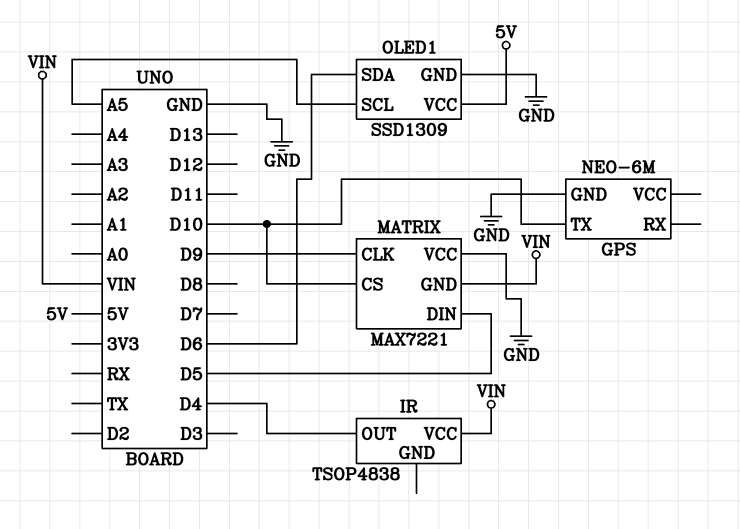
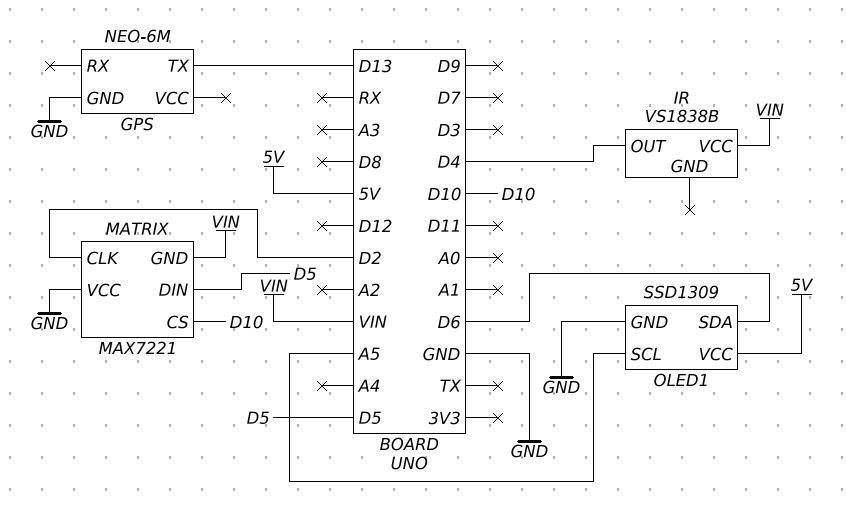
GPS pin TX: D10 -> D13
IR: TSOP4838 -> VS1838B
MATRIX pin CLK: D9 -> D2

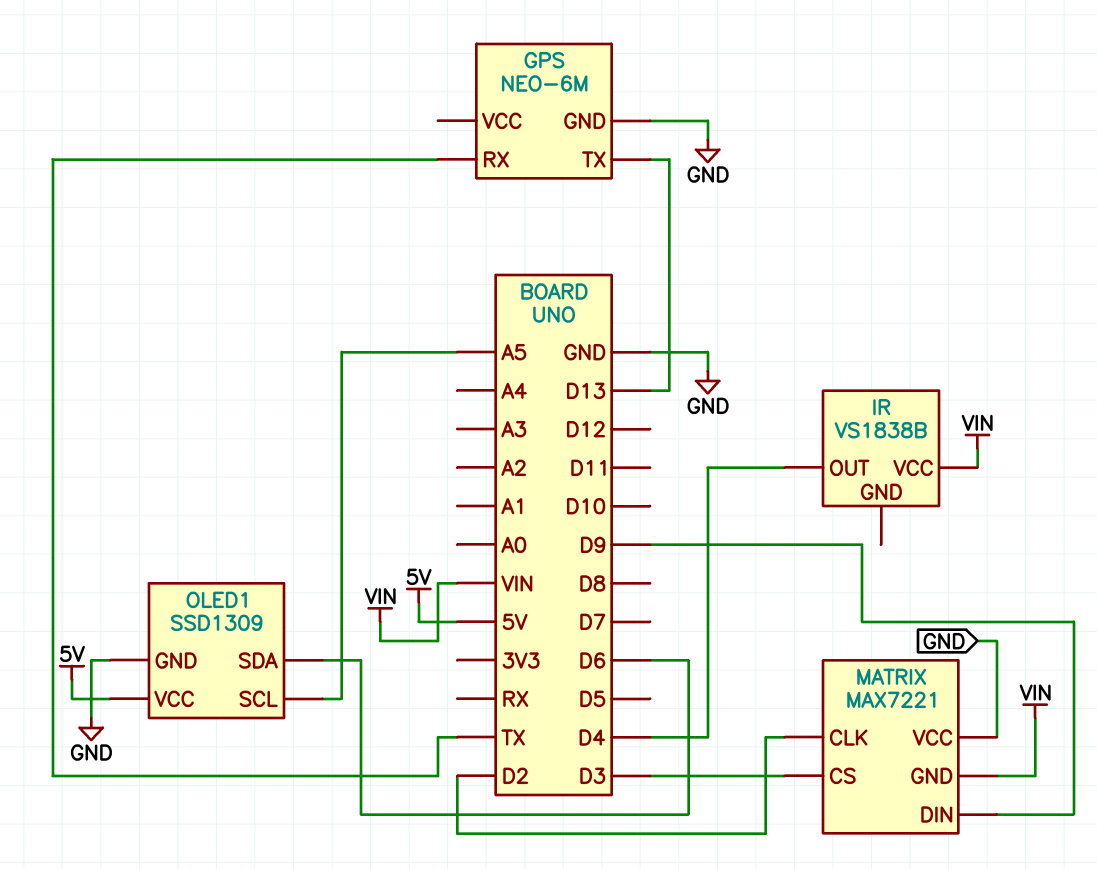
GPS pin RX: none -> TX
MATRIX pin CS: D10 -> D3
MATRIX pin DIN: D5 -> D9

